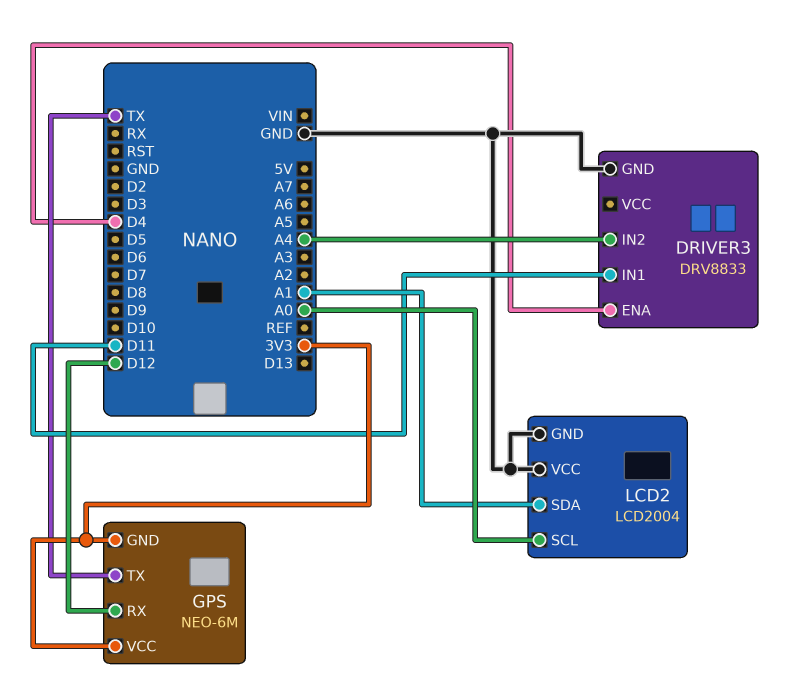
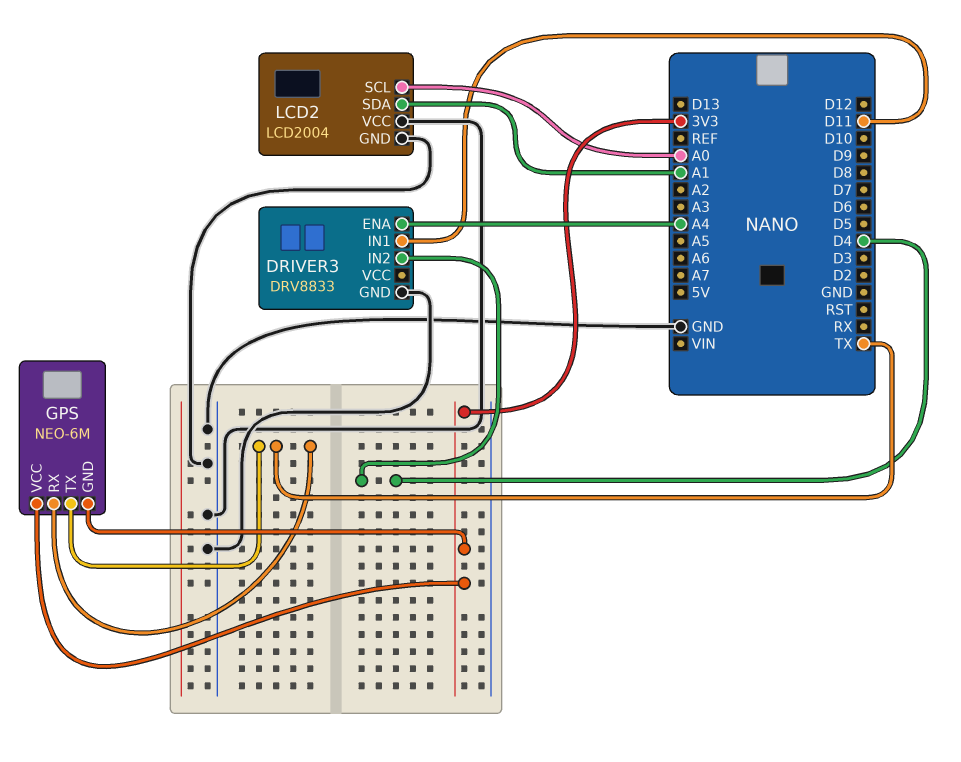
DRIVER3 pin ENA: D4 -> A4
DRIVER3 pin IN2: A4 -> D4
GPS pin RX: D12 -> TX

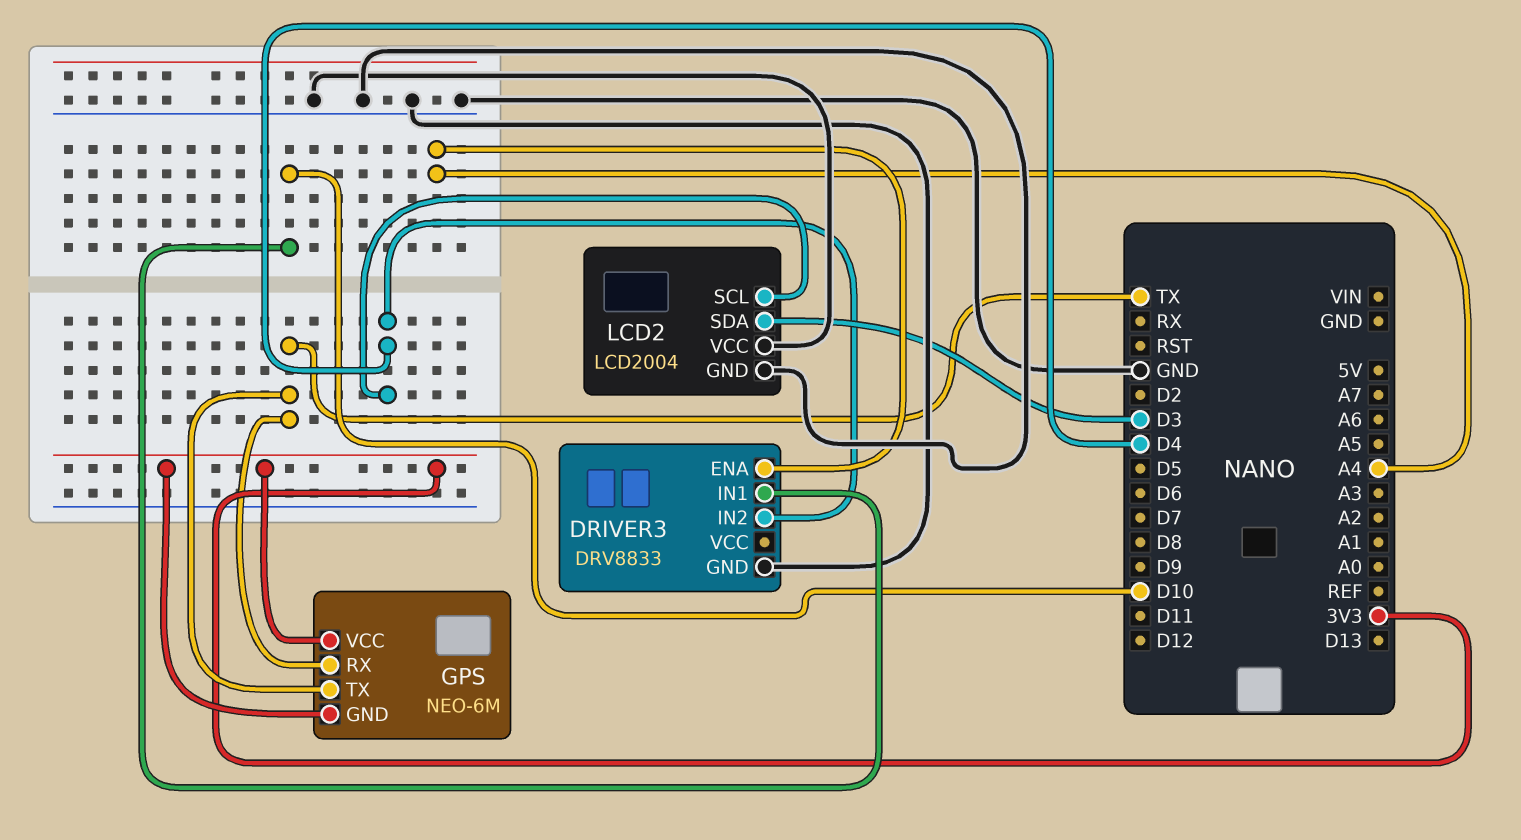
DRIVER3 pin IN1: D11 -> D10
LCD2 pin SCL: A0 -> D4
LCD2 pin SDA: A1 -> D3

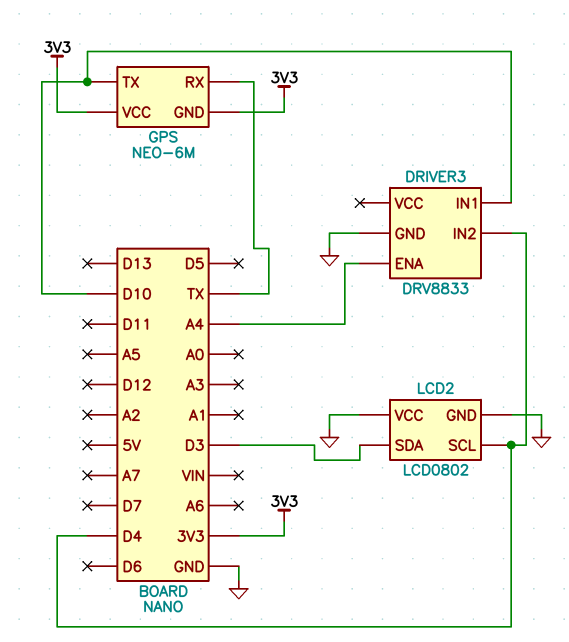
GPS pin TX: TX -> D10
LCD2: LCD2004 -> LCD0802

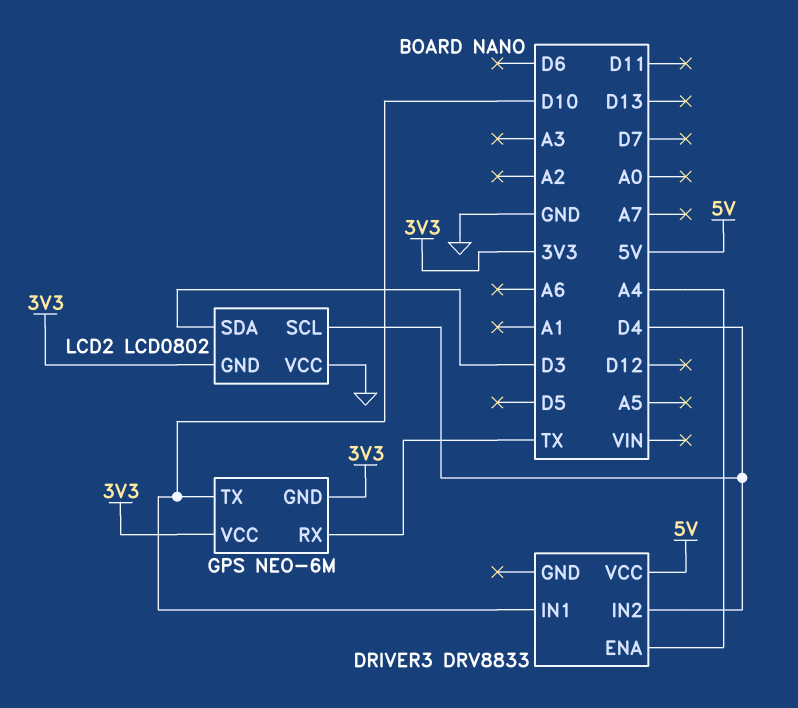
DRIVER3 pin GND: GND -> none
DRIVER3 pin VCC: none -> 5V
LCD2 pin GND: GND -> 3V3

